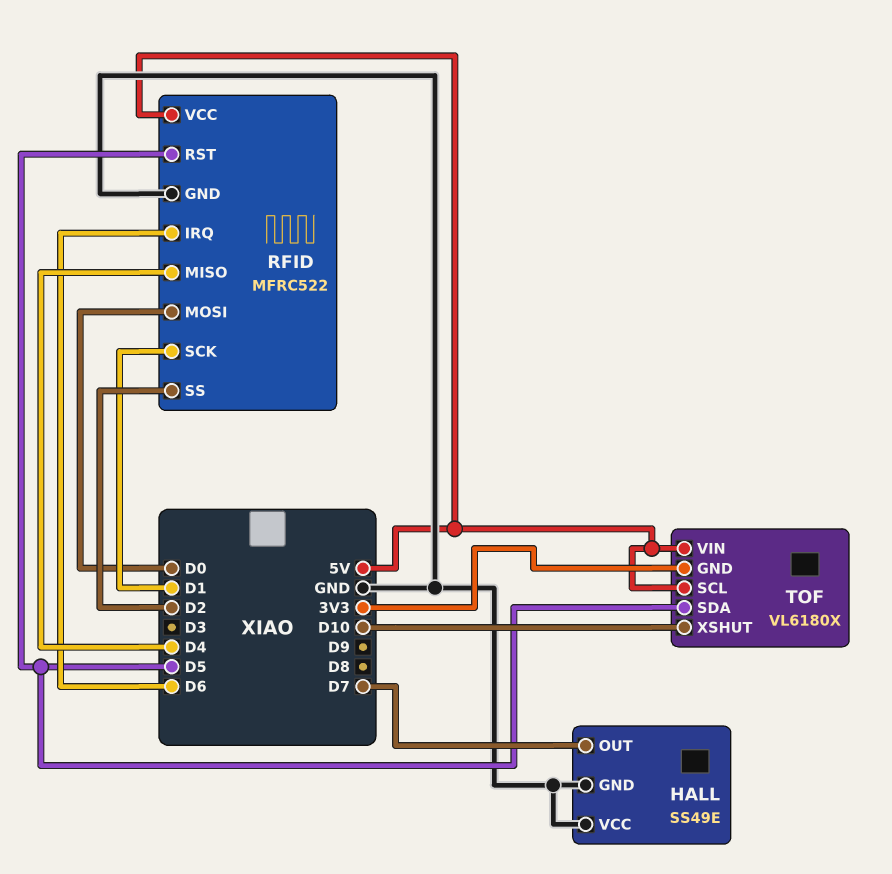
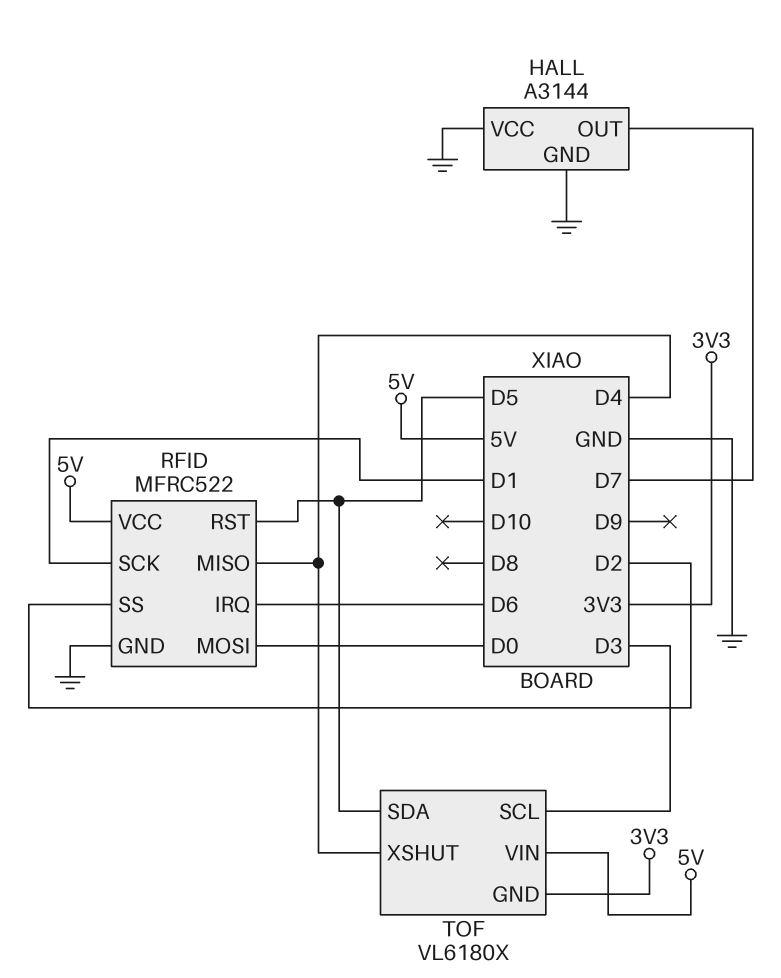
HALL: SS49E -> A3144
TOF pin SCL: 5V -> D3
TOF pin XSHUT: D10 -> D4

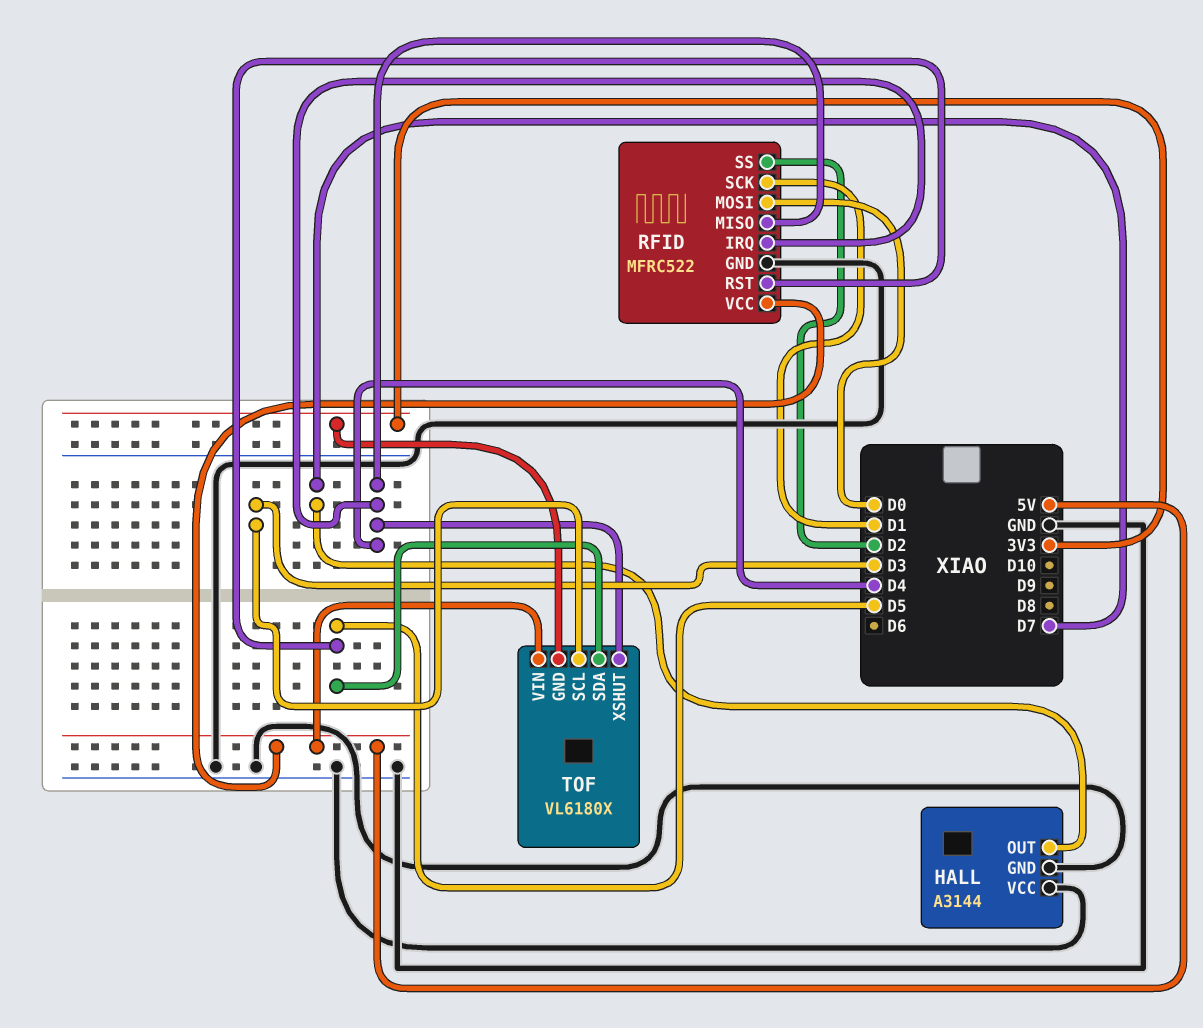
RFID pin IRQ: D6 -> D4

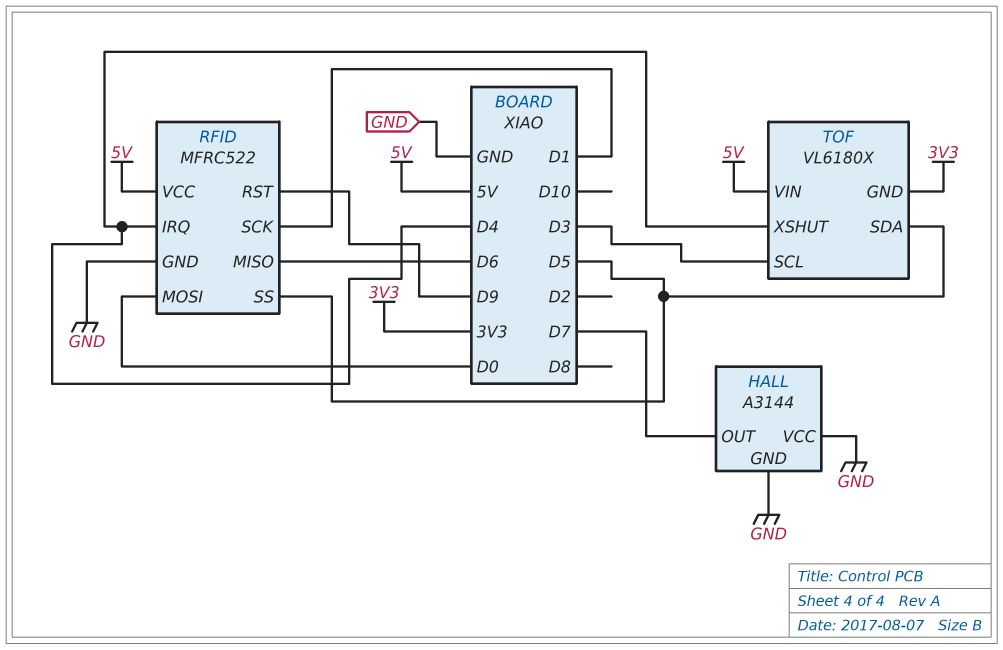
RFID pin MISO: D4 -> D6
RFID pin RST: D5 -> D9
RFID pin SS: D2 -> D5

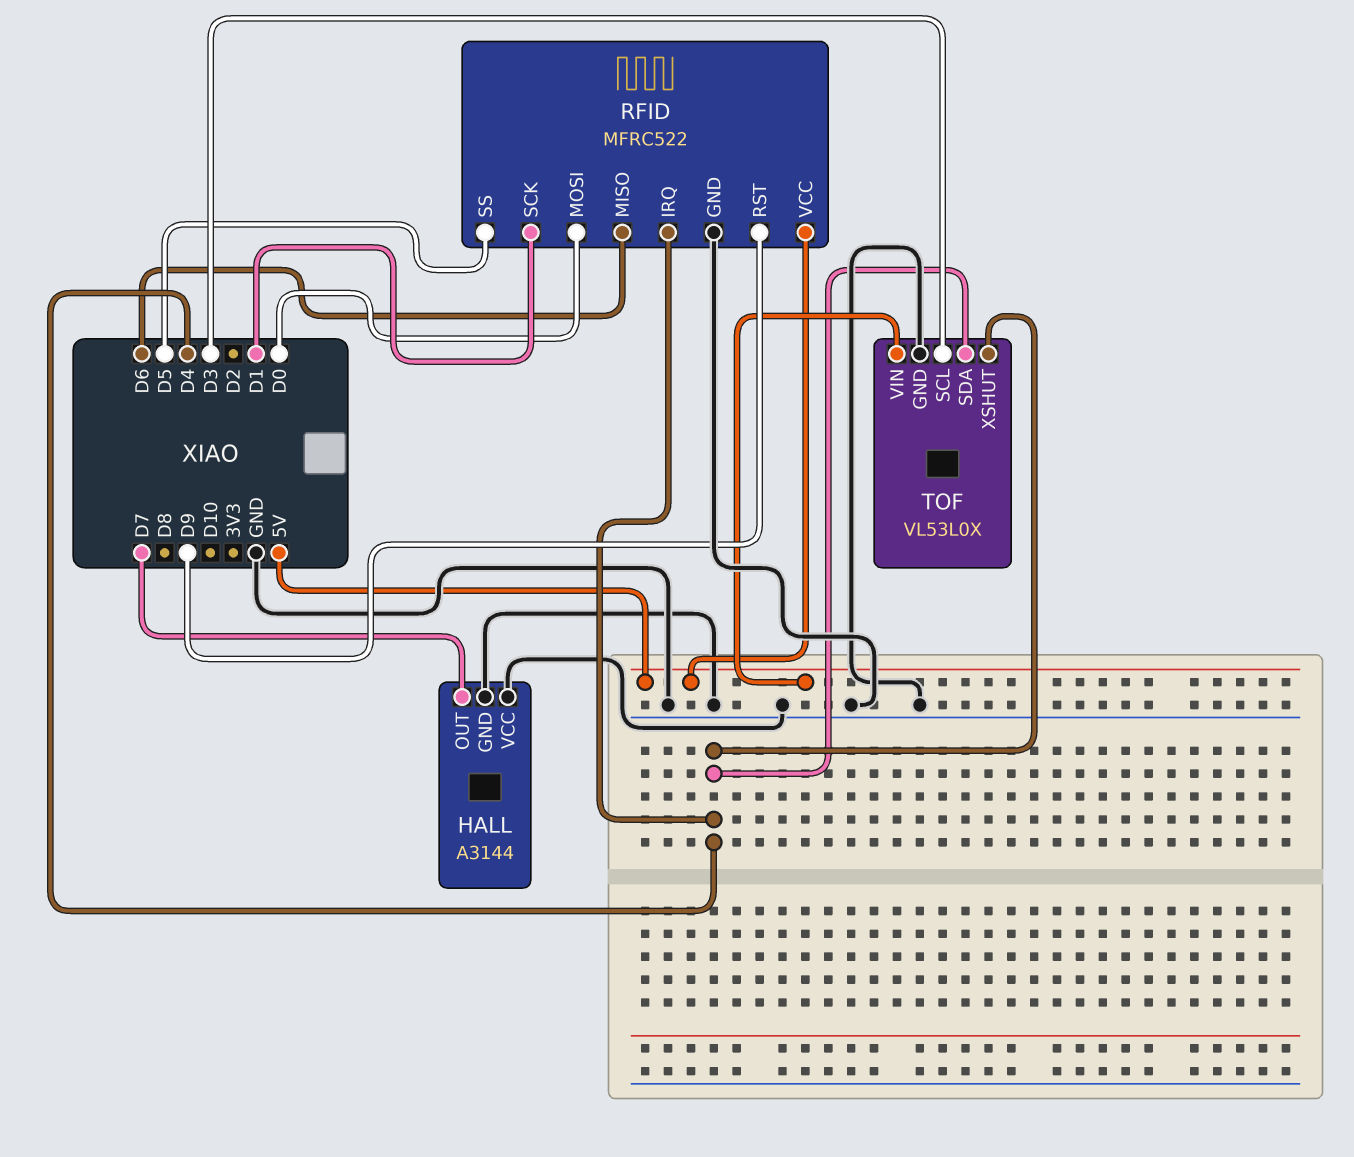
TOF: VL6180X -> VL53L0X
TOF pin GND: 3V3 -> GND
TOF pin SDA: D5 -> D4

